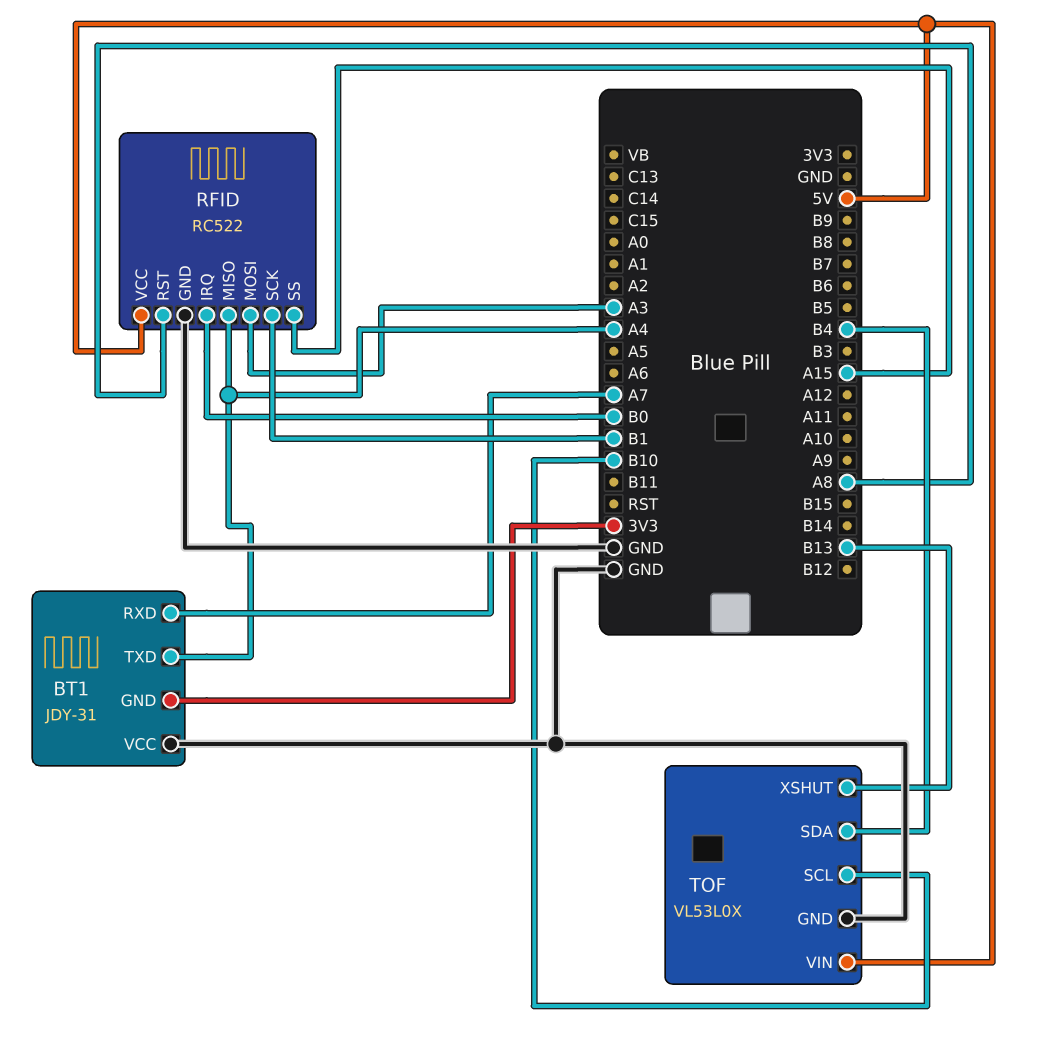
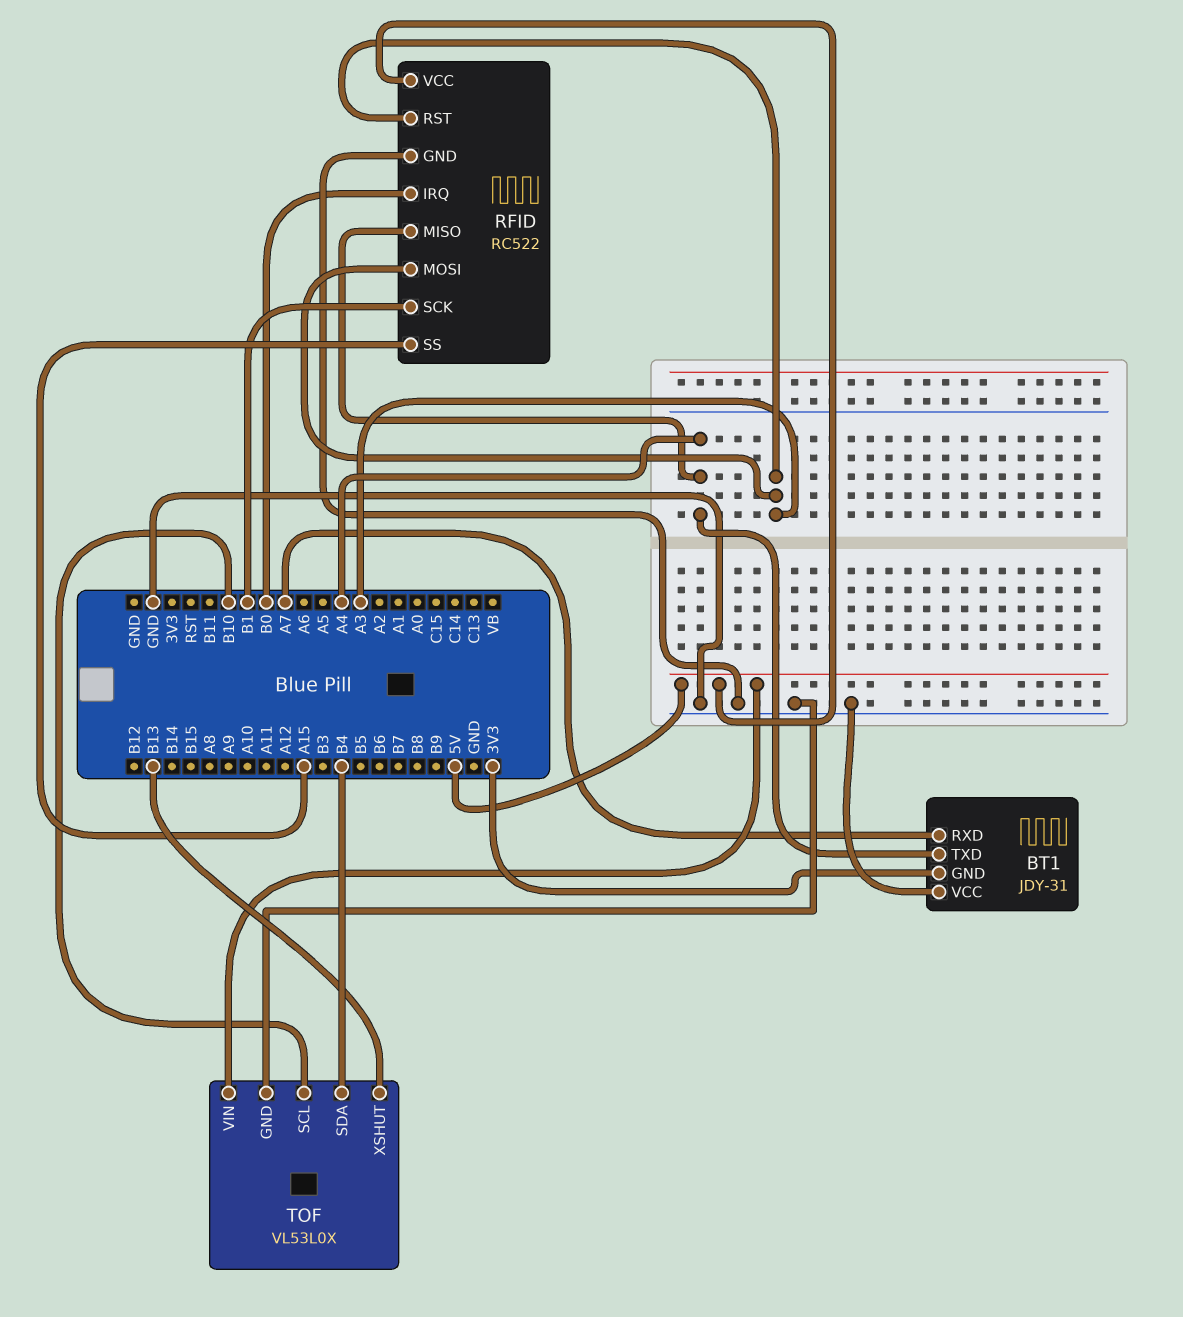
RFID pin RST: A8 -> A3

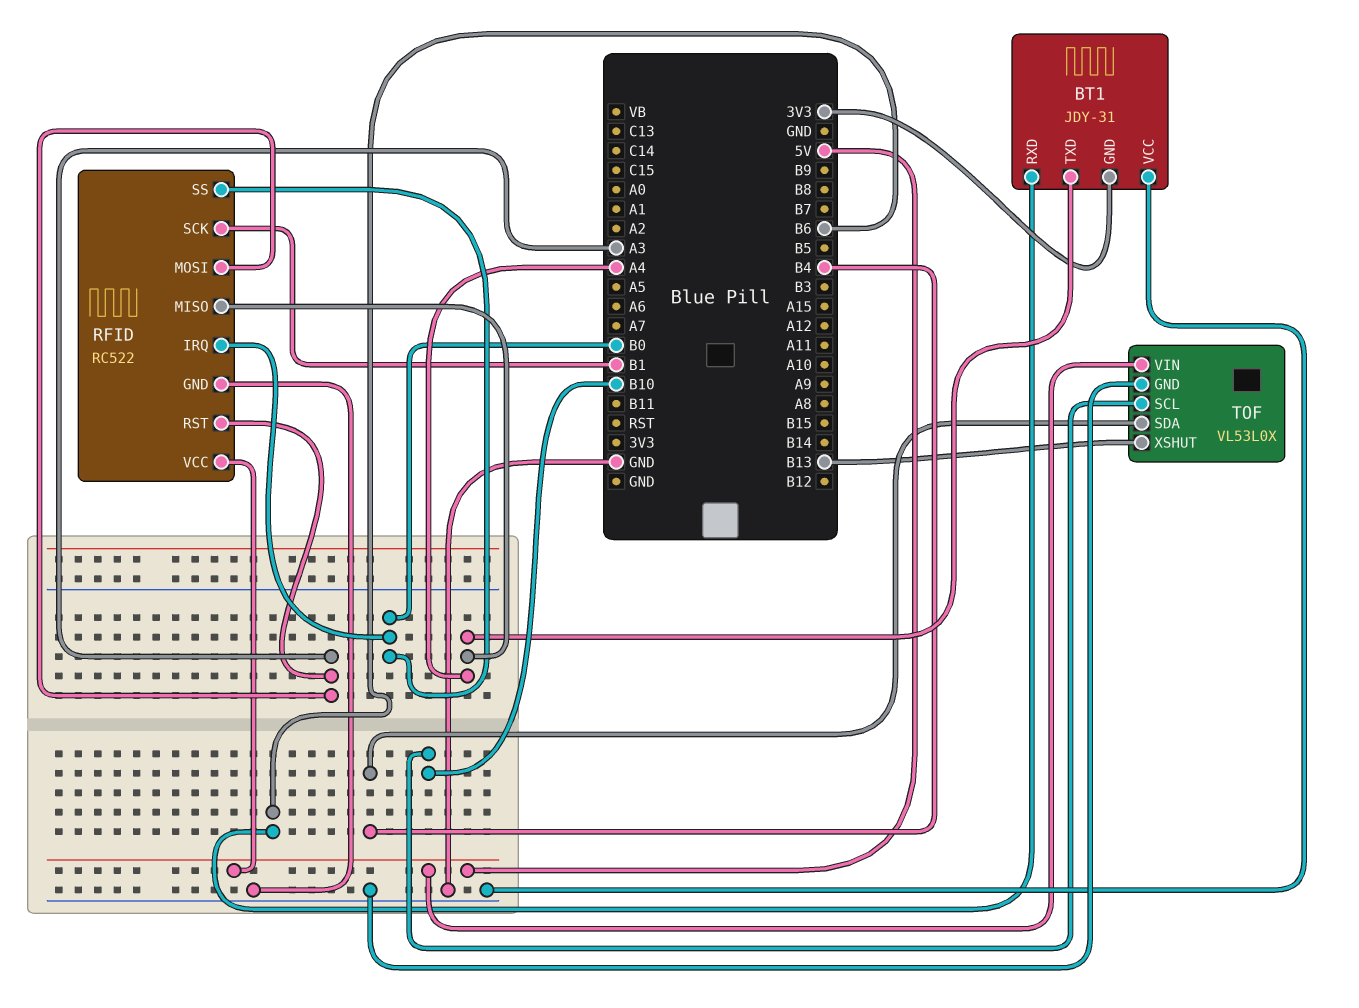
BT1 pin RXD: A7 -> B6
RFID pin SS: A15 -> B0

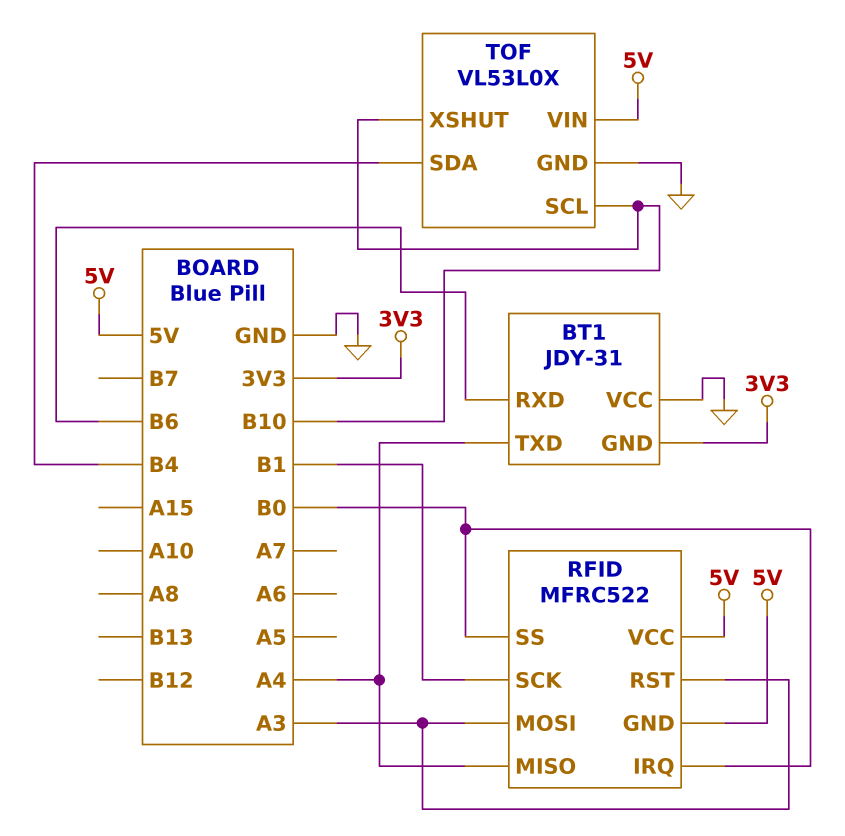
RFID: RC522 -> MFRC522
RFID pin GND: GND -> 5V
TOF pin XSHUT: B13 -> B10

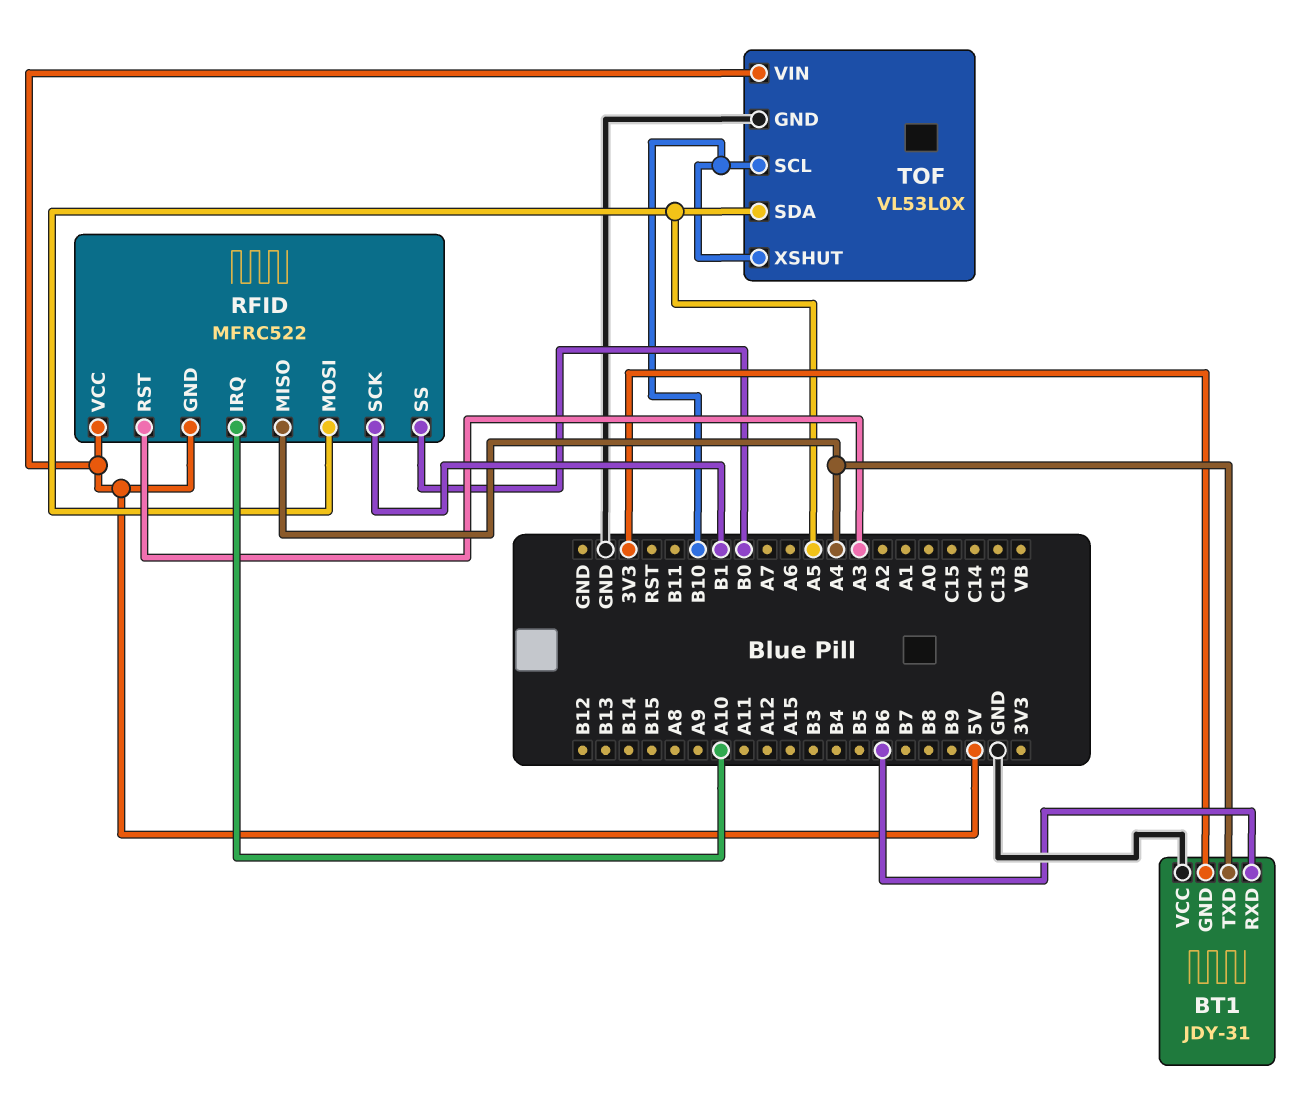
RFID pin IRQ: B0 -> A10
RFID pin MOSI: A3 -> A5
TOF pin SDA: B4 -> A5

